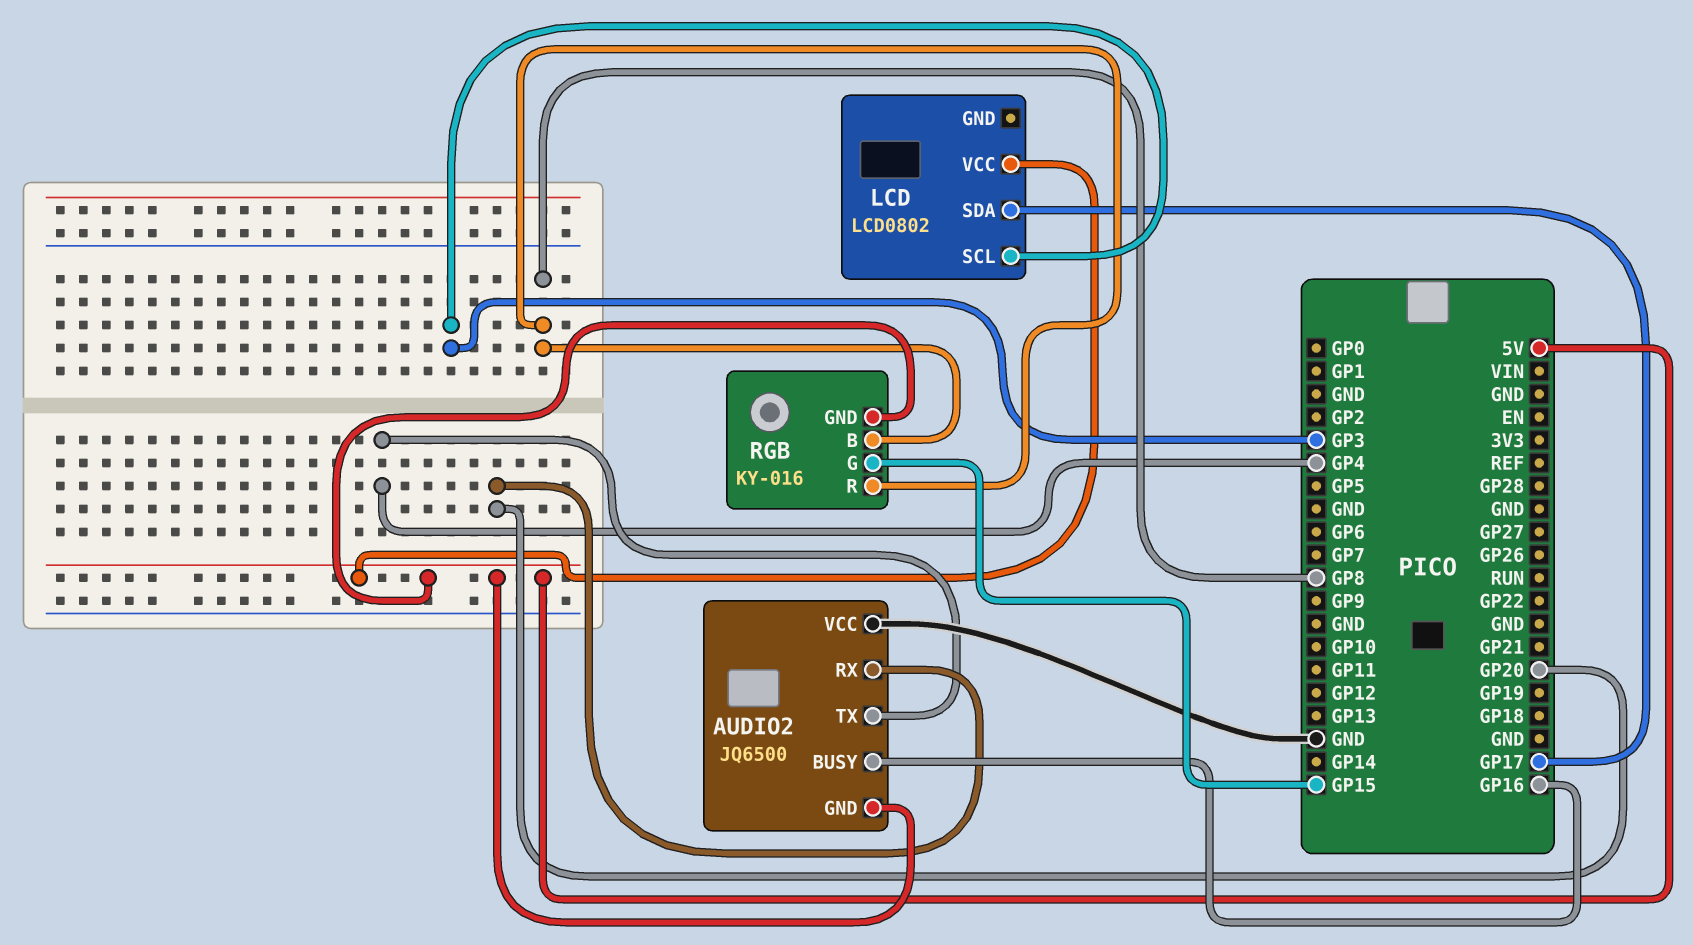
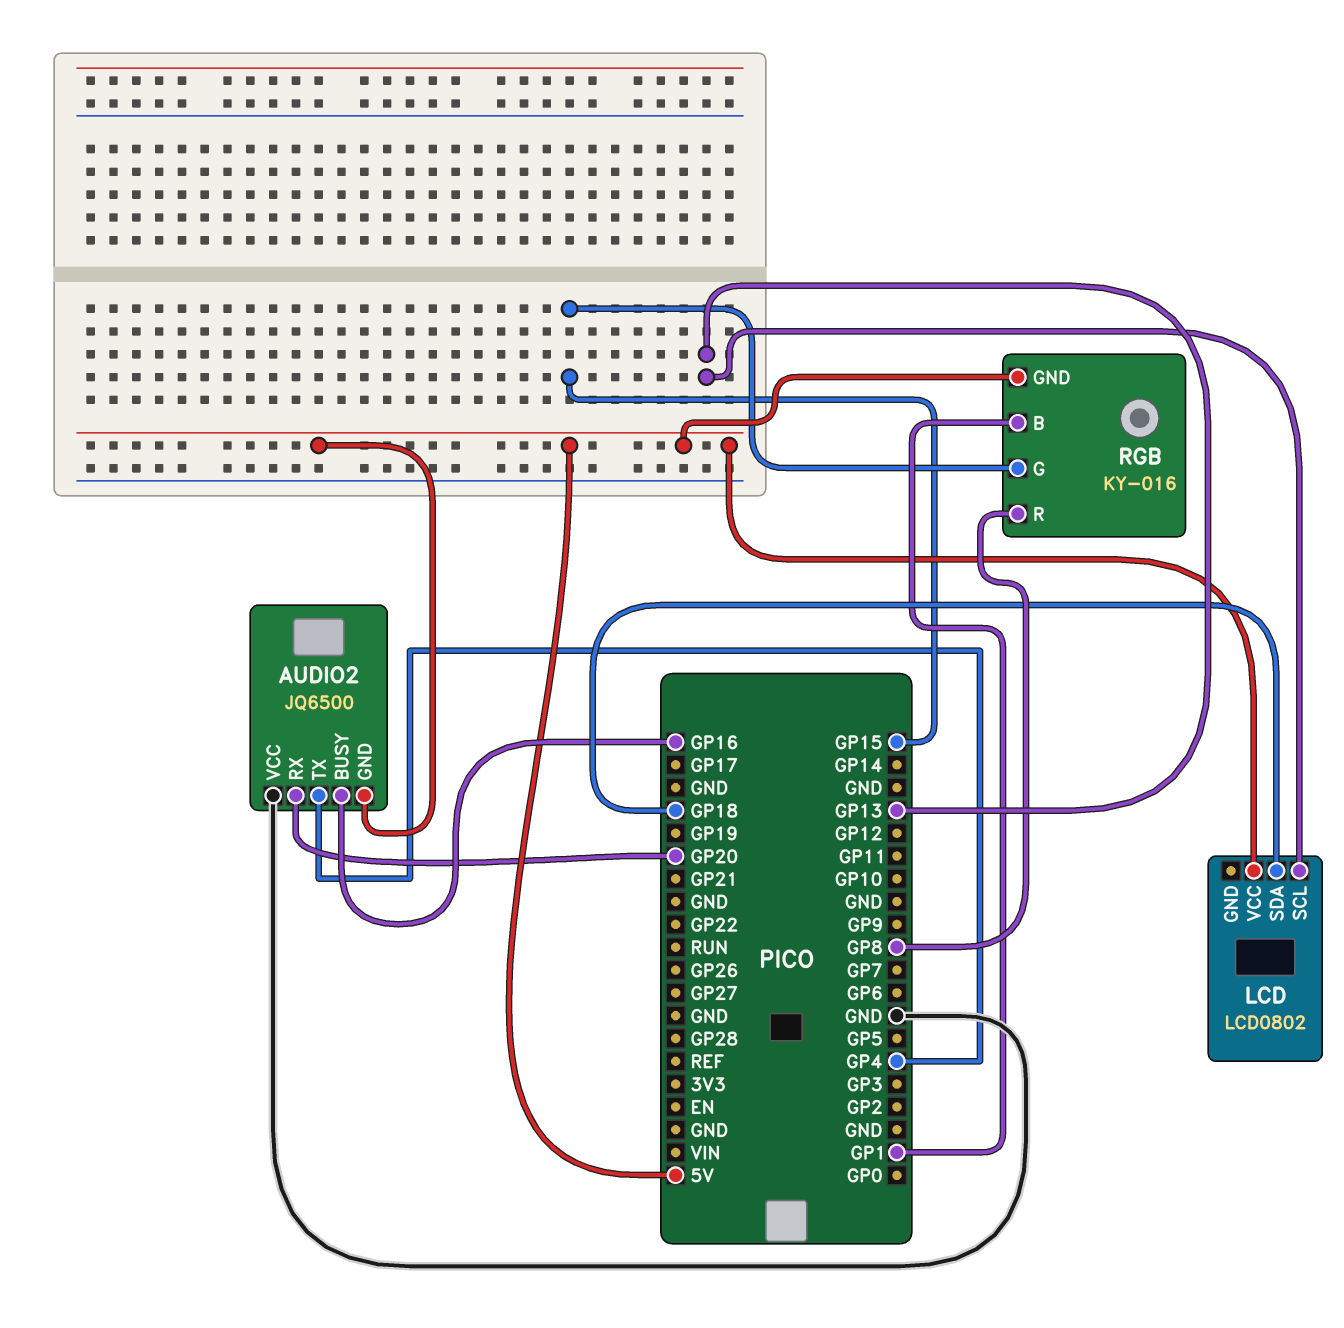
LCD pin SCL: GP3 -> GP13
LCD pin SDA: GP17 -> GP18
RGB pin B: GP8 -> GP1

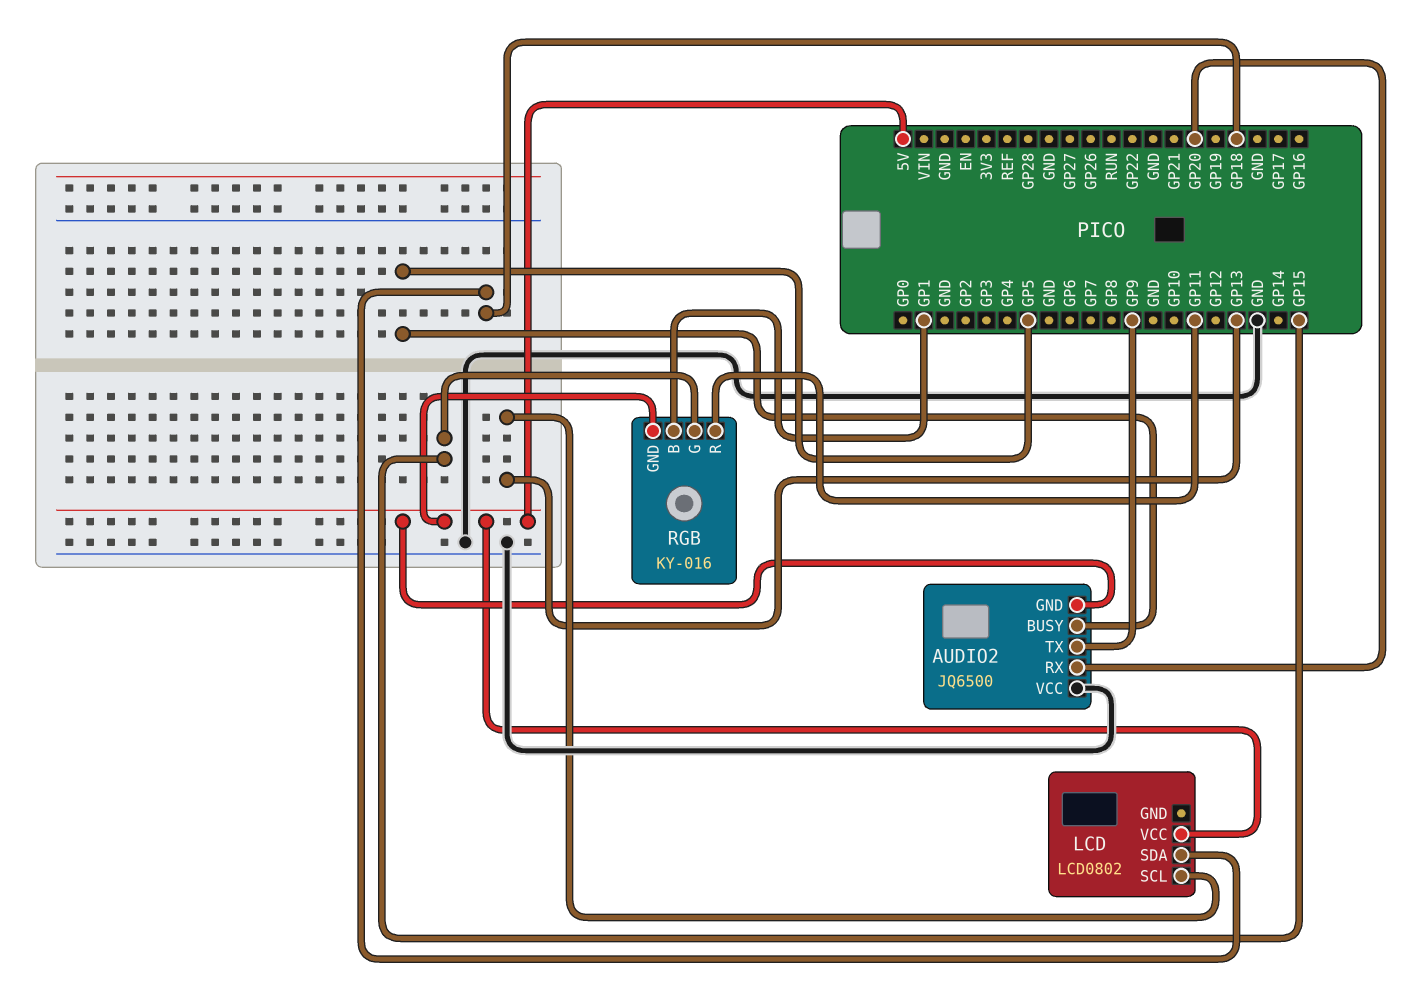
AUDIO2 pin BUSY: GP16 -> GP5
AUDIO2 pin TX: GP4 -> GP9
RGB pin R: GP8 -> GP11

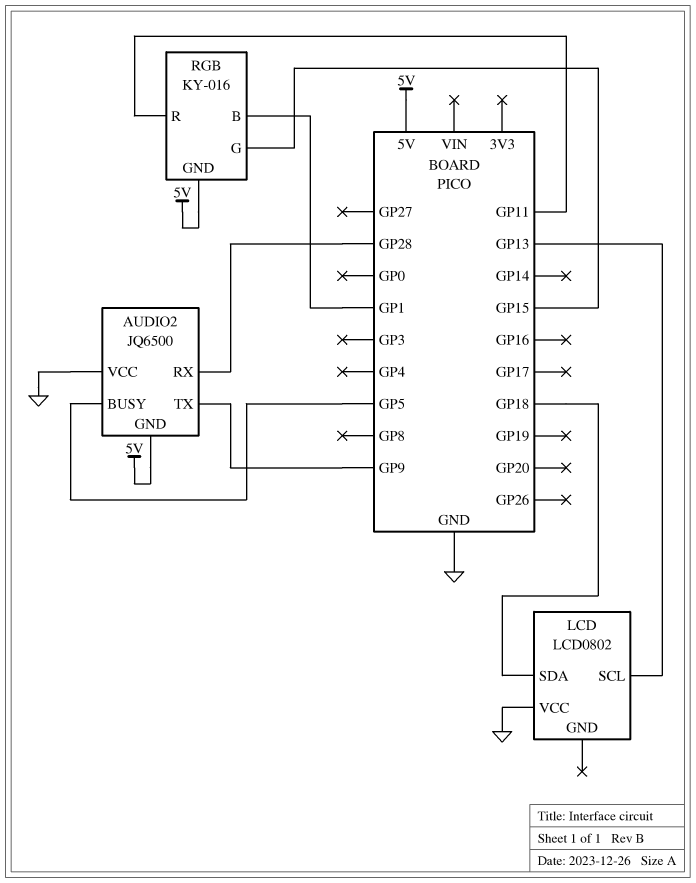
AUDIO2 pin RX: GP20 -> GP28
LCD pin VCC: 5V -> GND

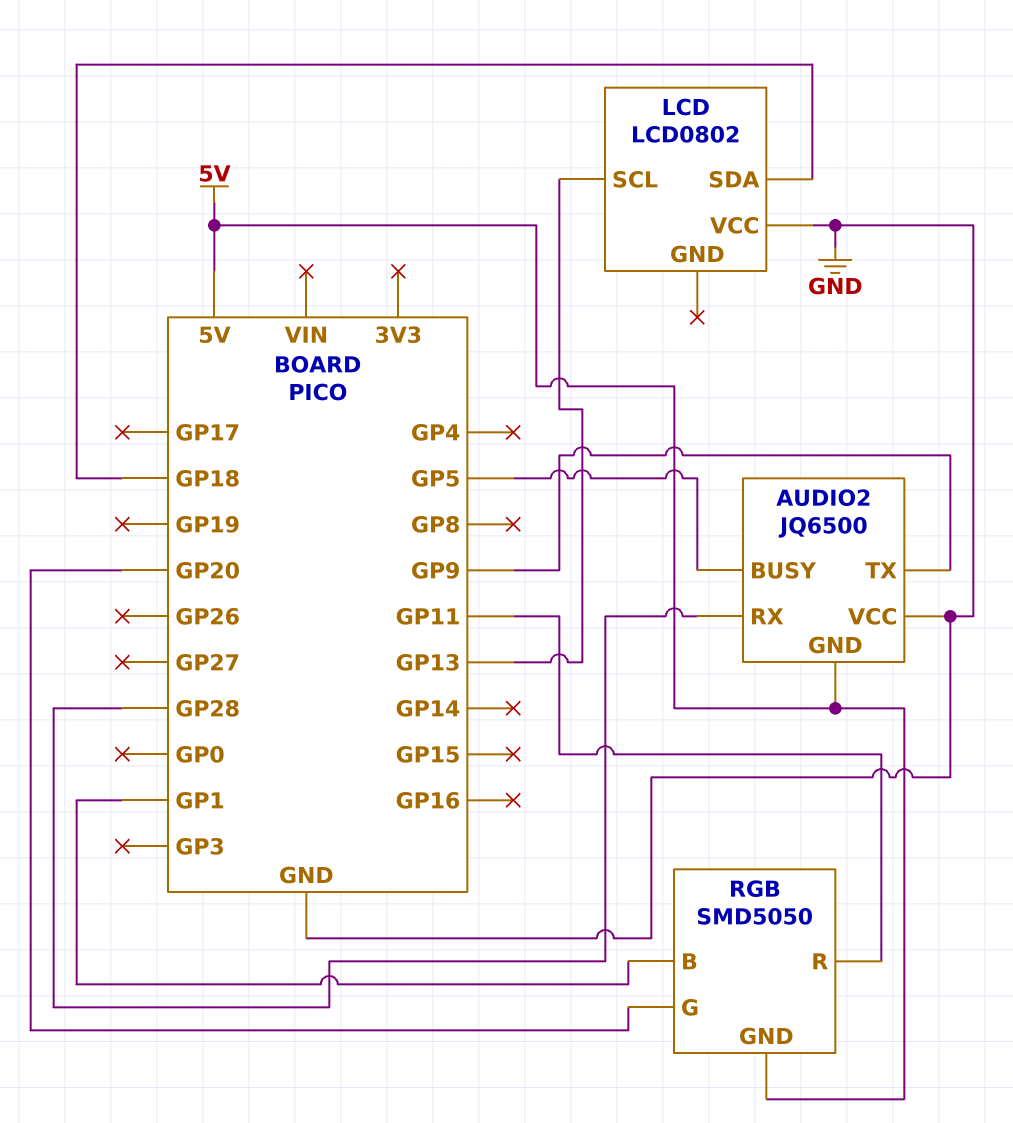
RGB: KY-016 -> SMD5050
RGB pin G: GP15 -> GP20

